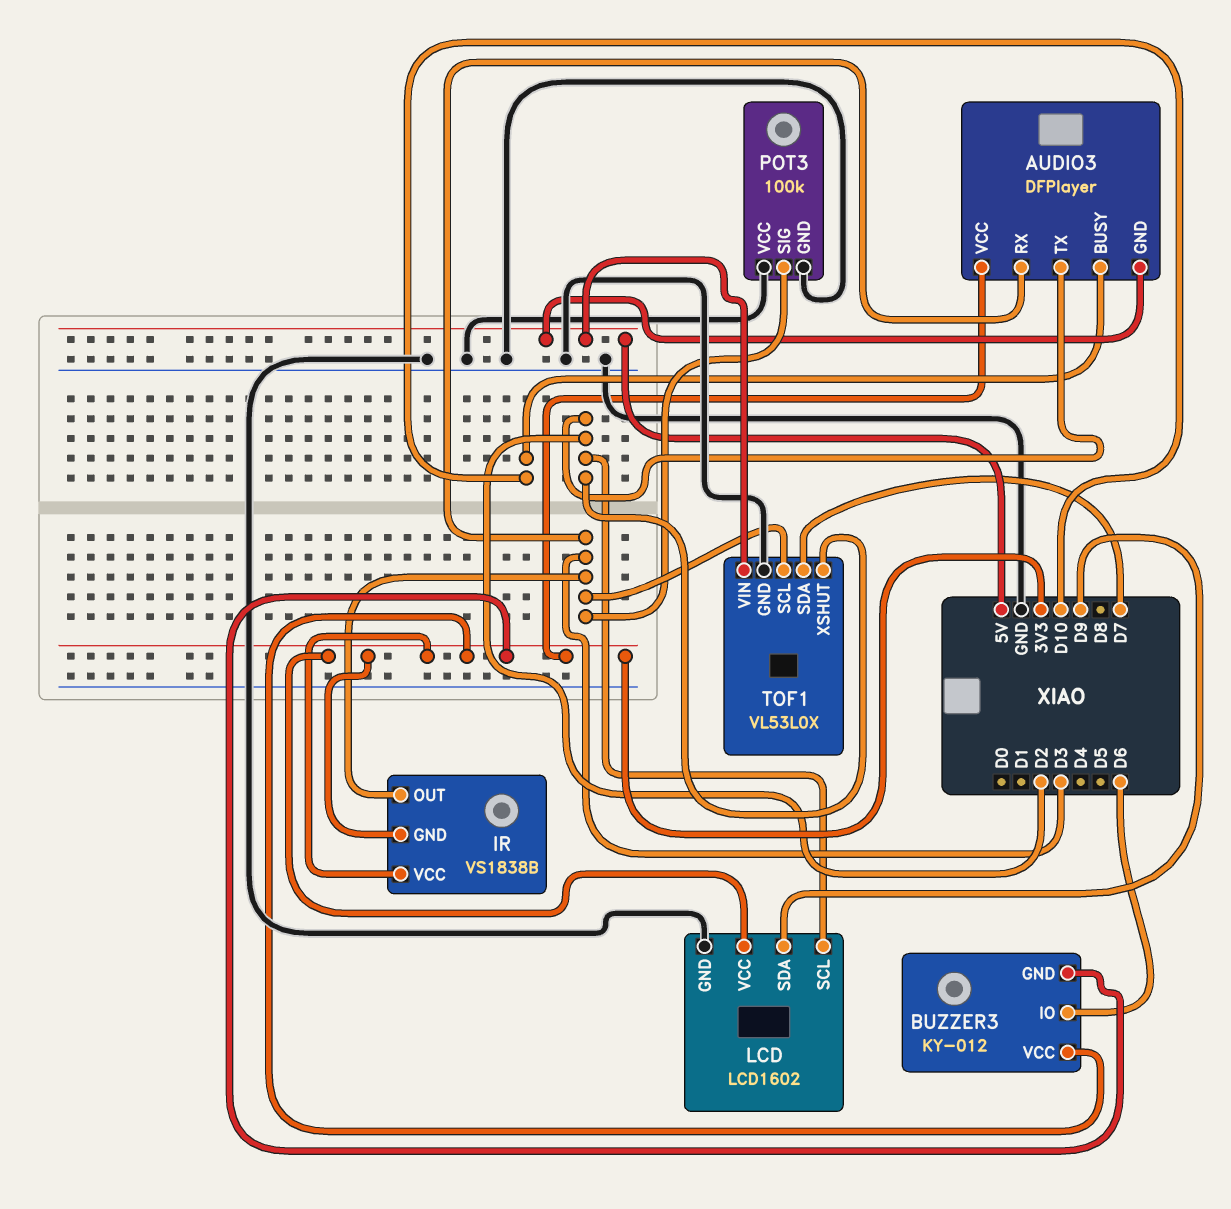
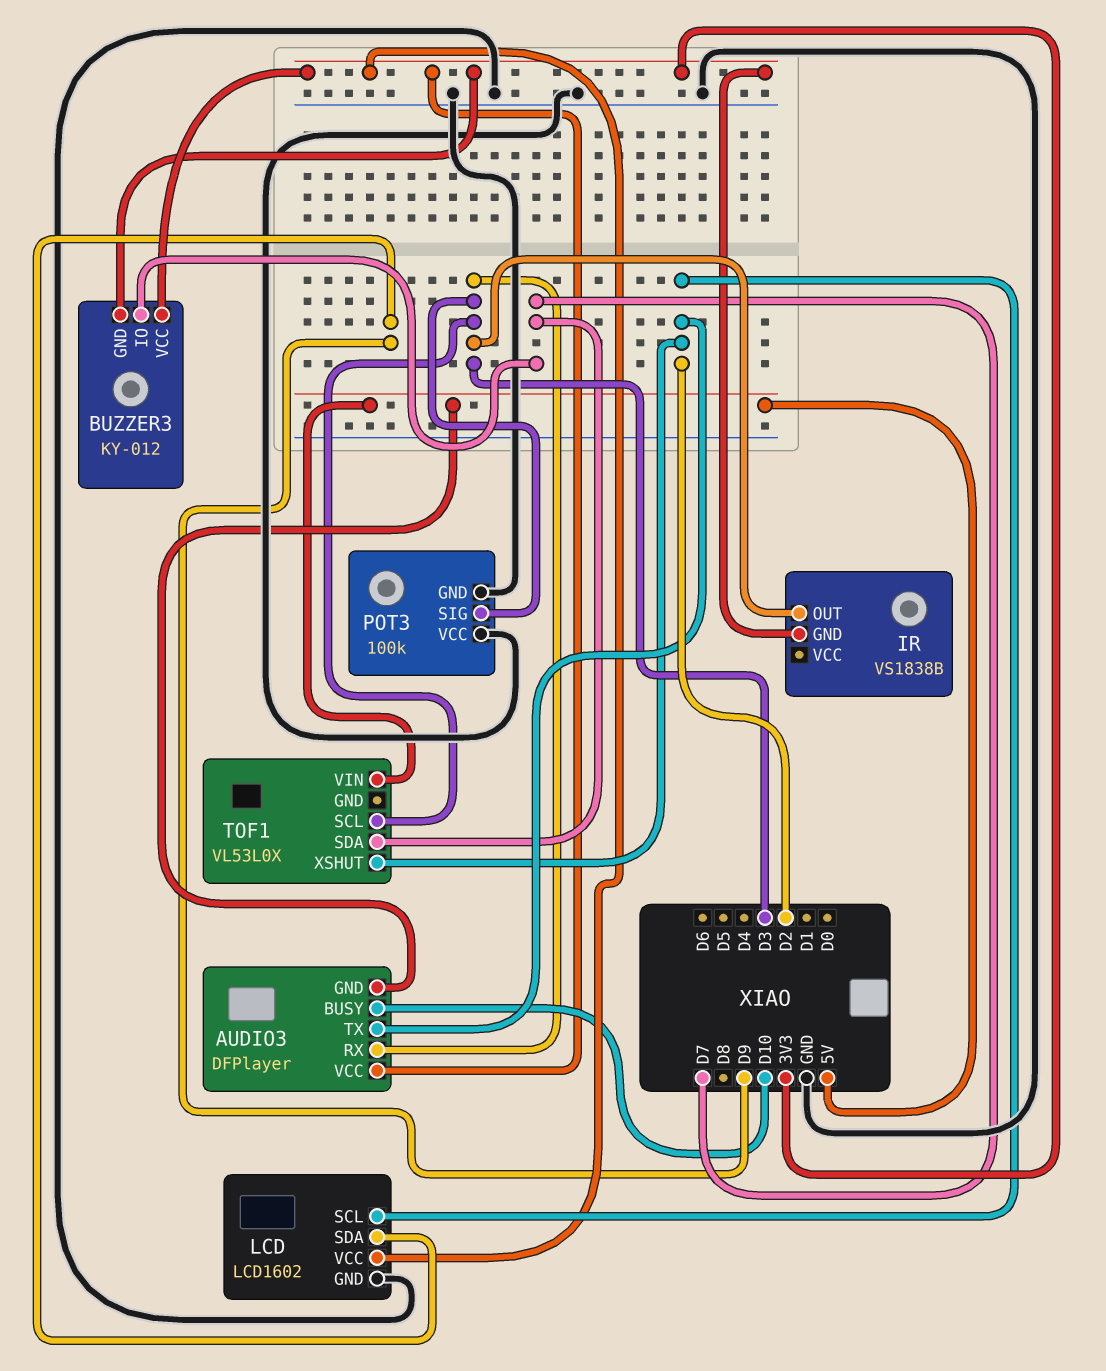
BUZZER3 pin IO: D6 -> D7
IR pin VCC: 3V3 -> none
TOF1 pin GND: GND -> none

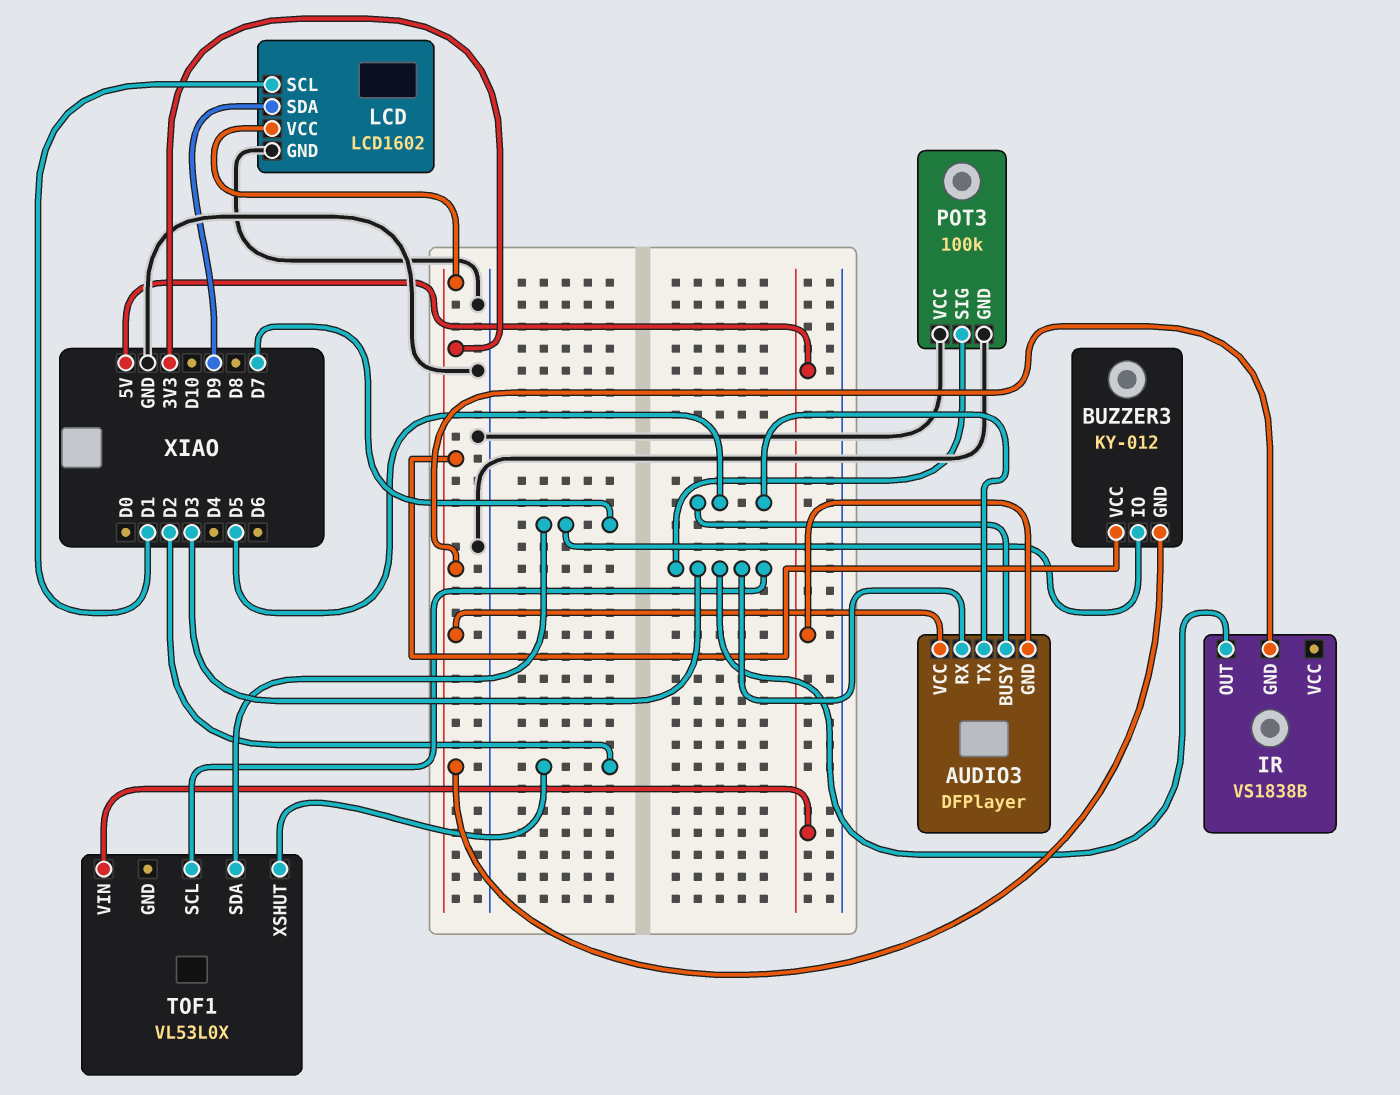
AUDIO3 pin BUSY: D10 -> D5
AUDIO3 pin TX: D2 -> D5
LCD pin SCL: D2 -> D1

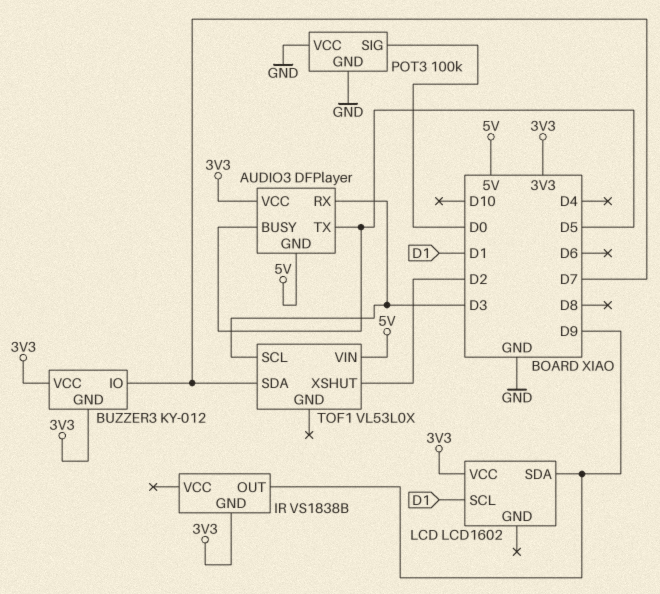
IR pin OUT: D3 -> D9
LCD pin GND: GND -> none
POT3 pin SIG: D3 -> D0

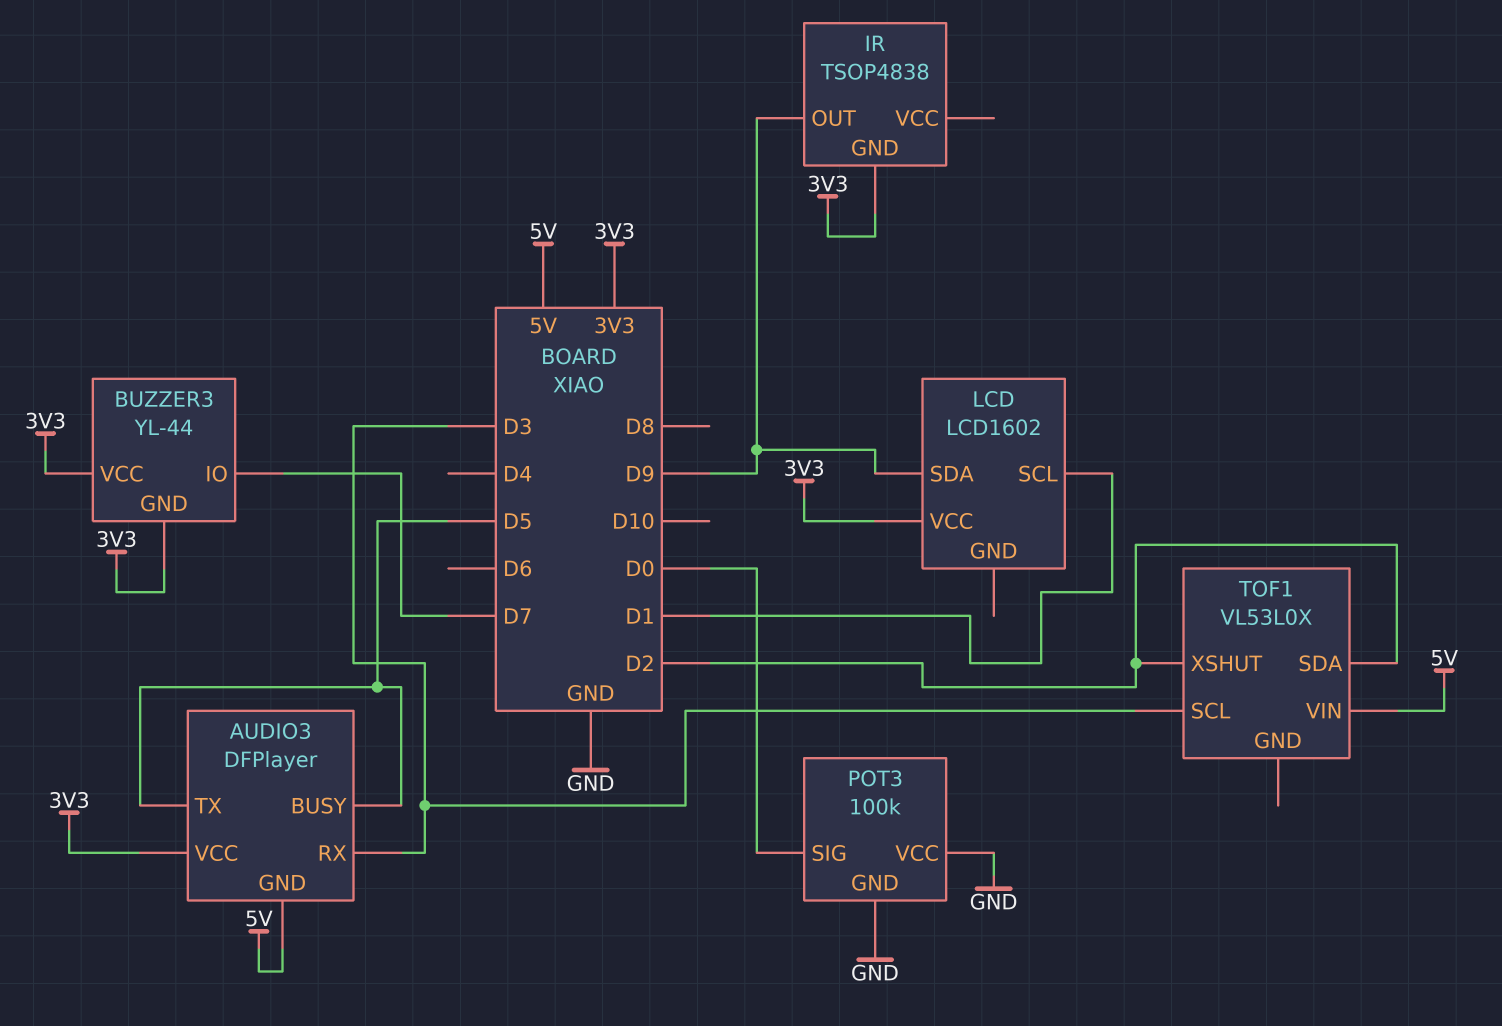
BUZZER3: KY-012 -> YL-44
IR: VS1838B -> TSOP4838
TOF1 pin SDA: D7 -> D2

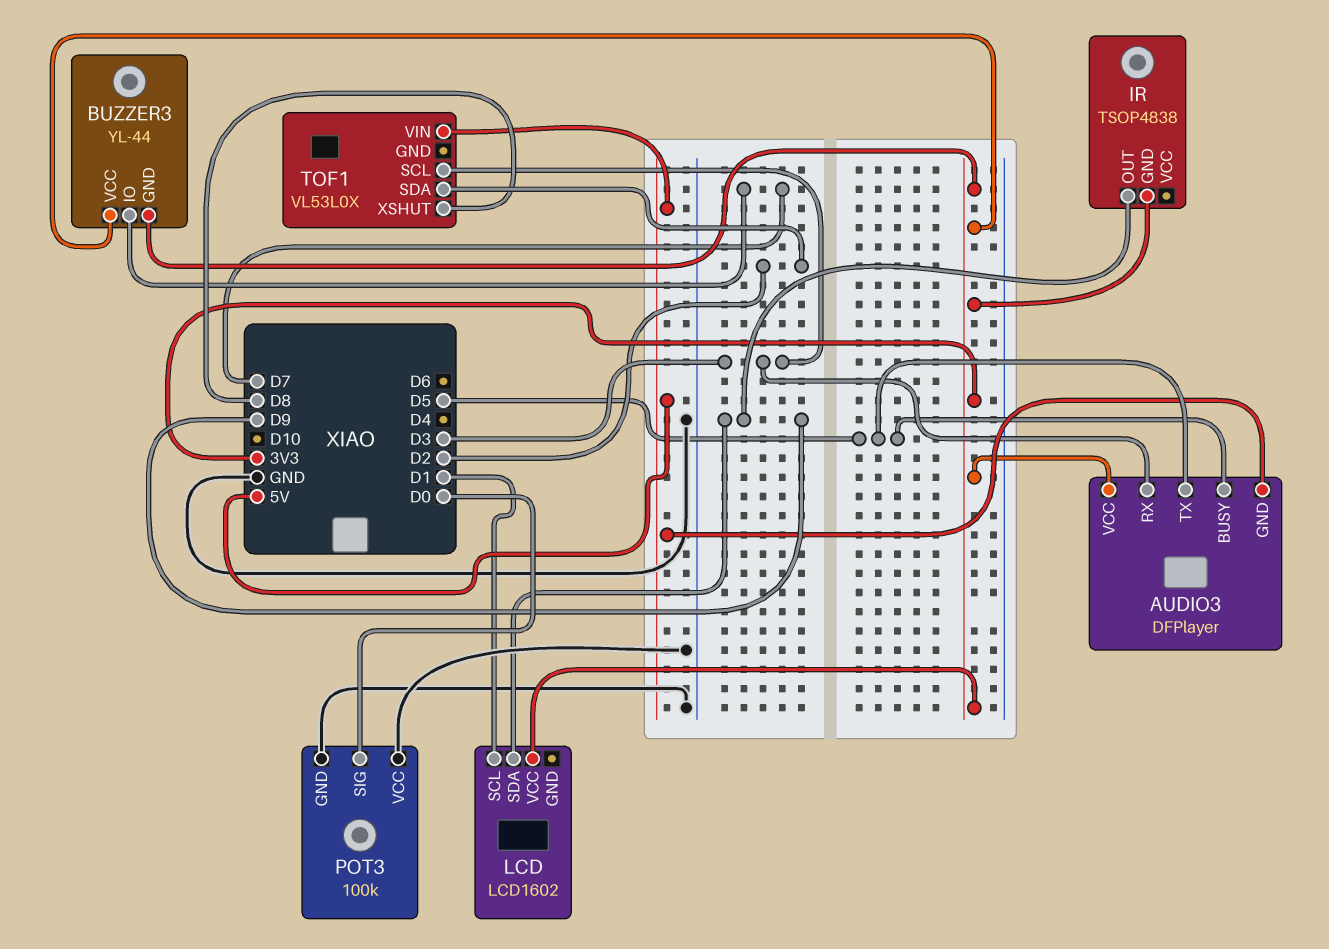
TOF1 pin XSHUT: D2 -> D8

